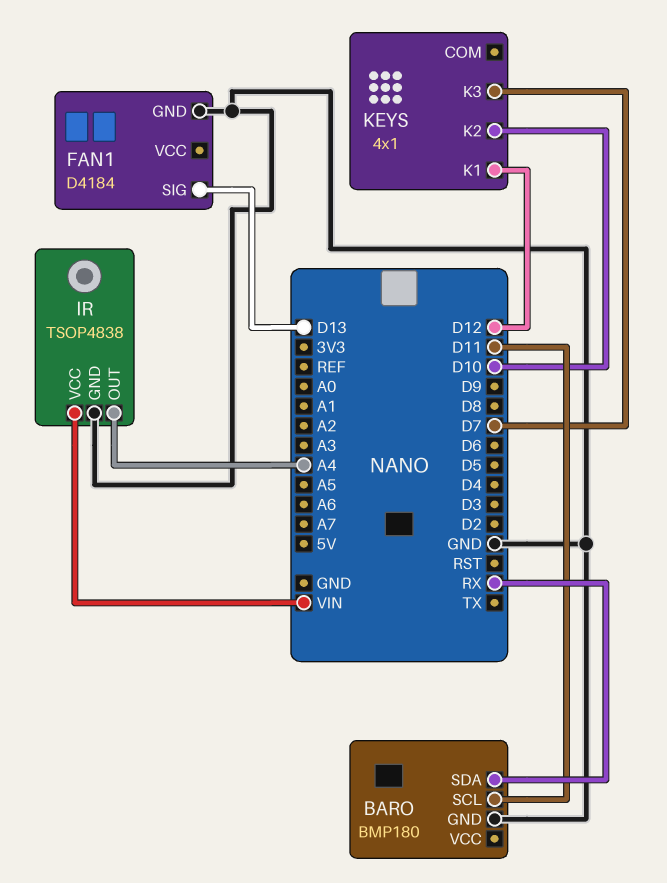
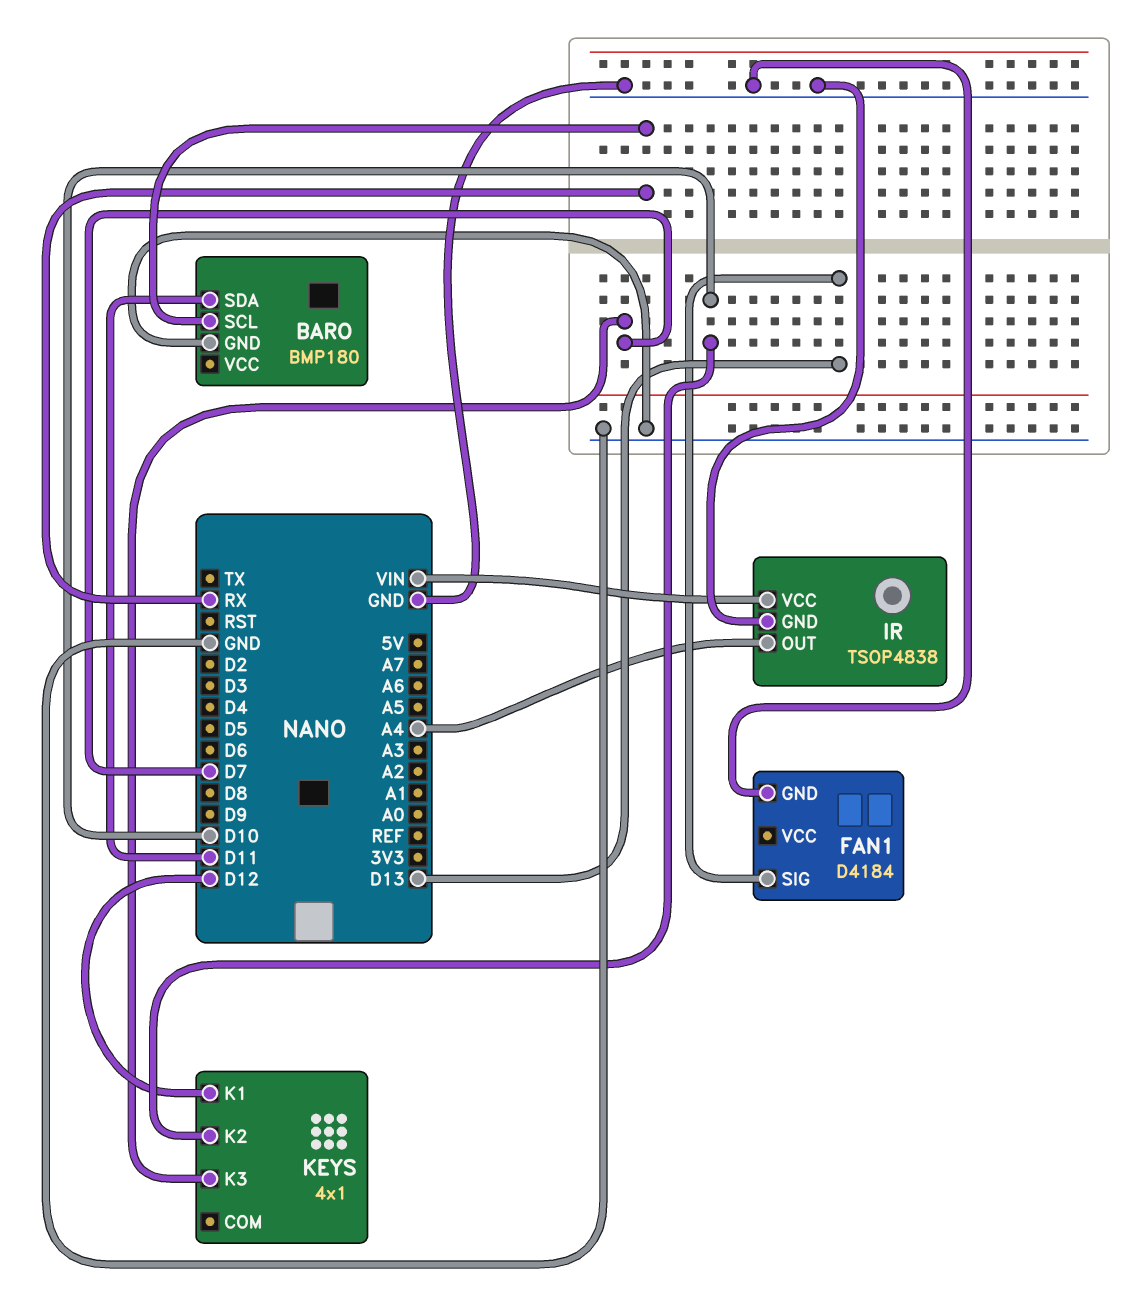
BARO pin SCL: D11 -> RX
BARO pin SDA: RX -> D11

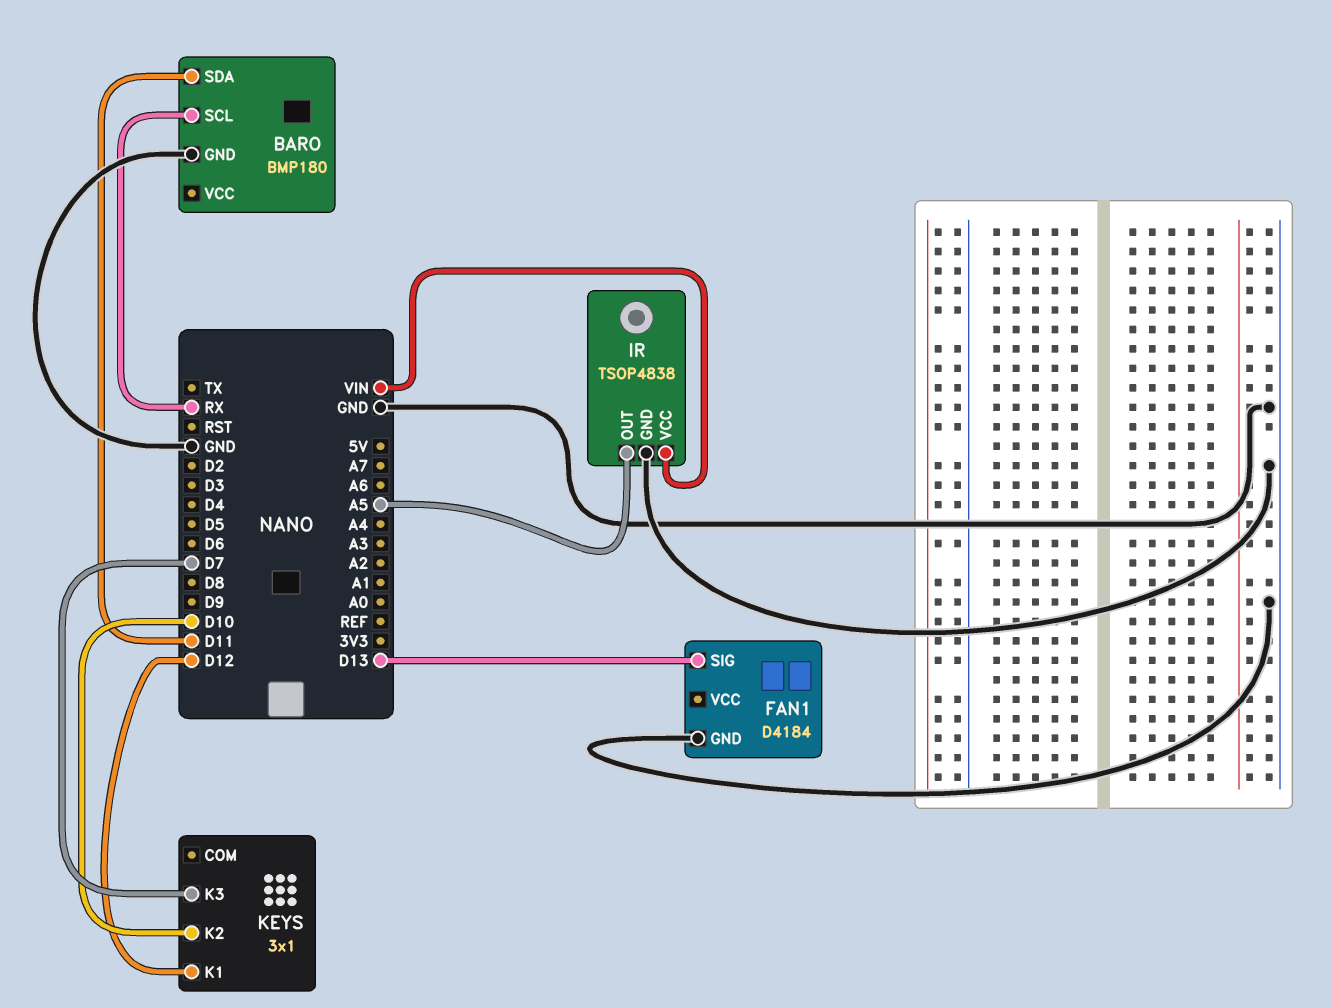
IR pin OUT: A4 -> A5
KEYS: 4x1 -> 3x1

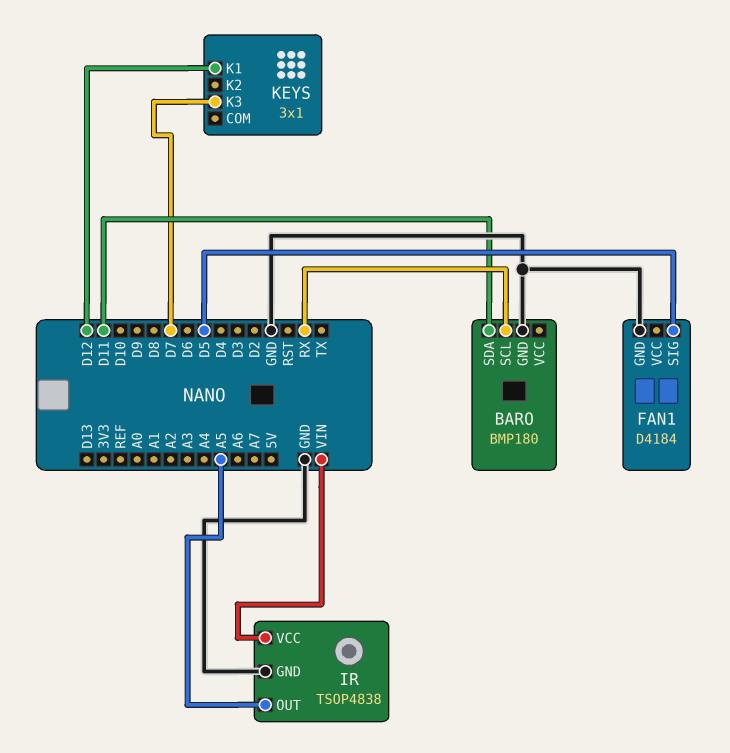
FAN1 pin SIG: D13 -> D5
KEYS pin K2: D10 -> none

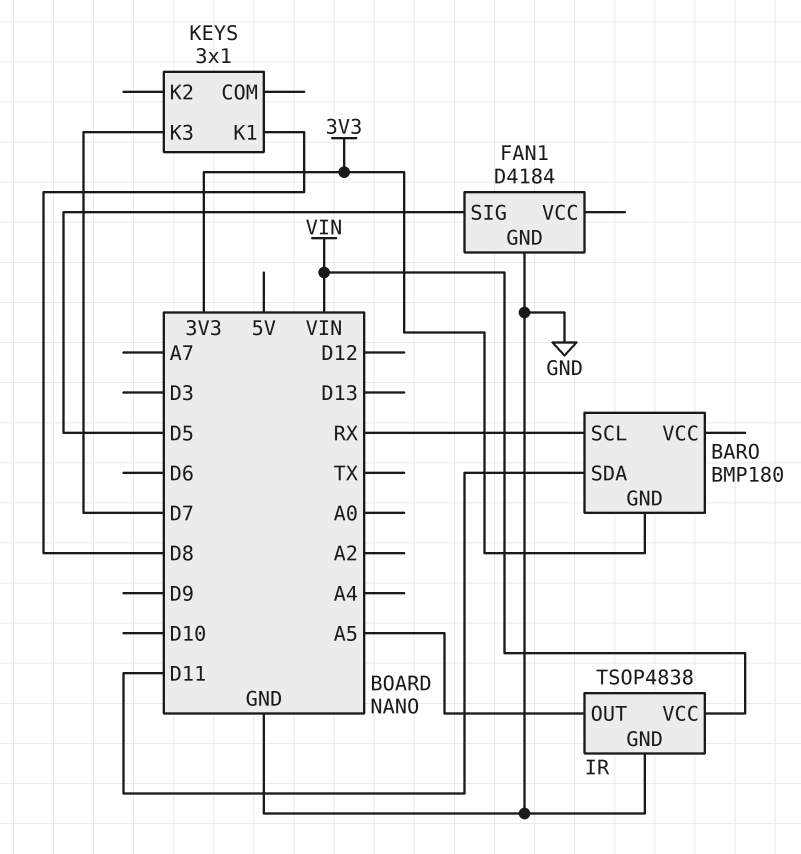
BARO pin GND: GND -> 3V3
KEYS pin K1: D12 -> D8

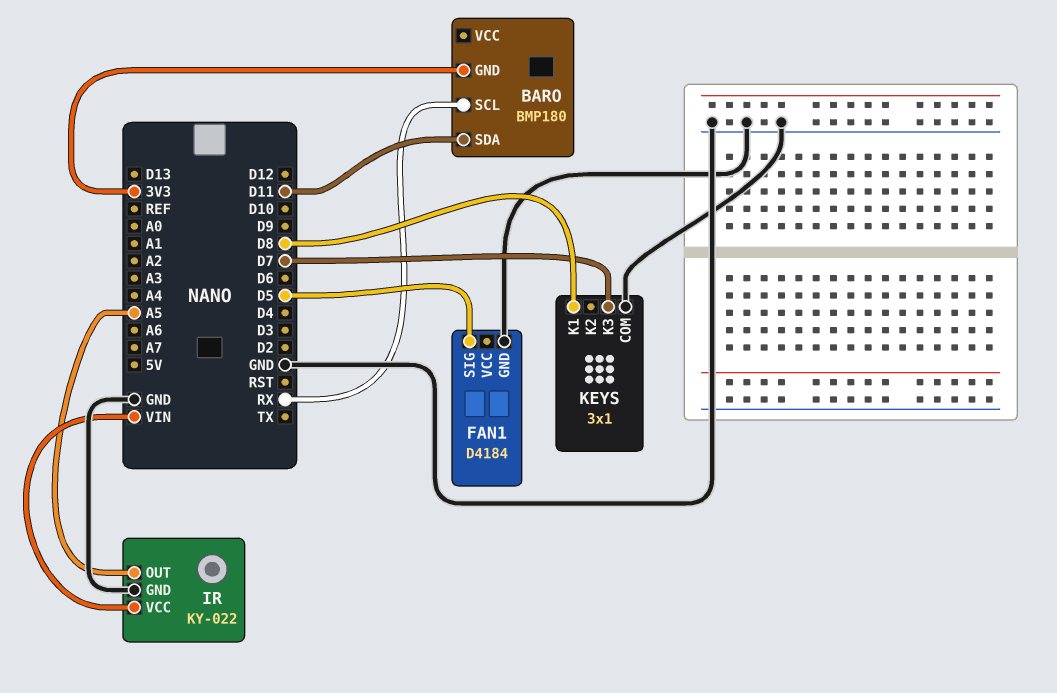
IR: TSOP4838 -> KY-022
KEYS pin COM: none -> GND

